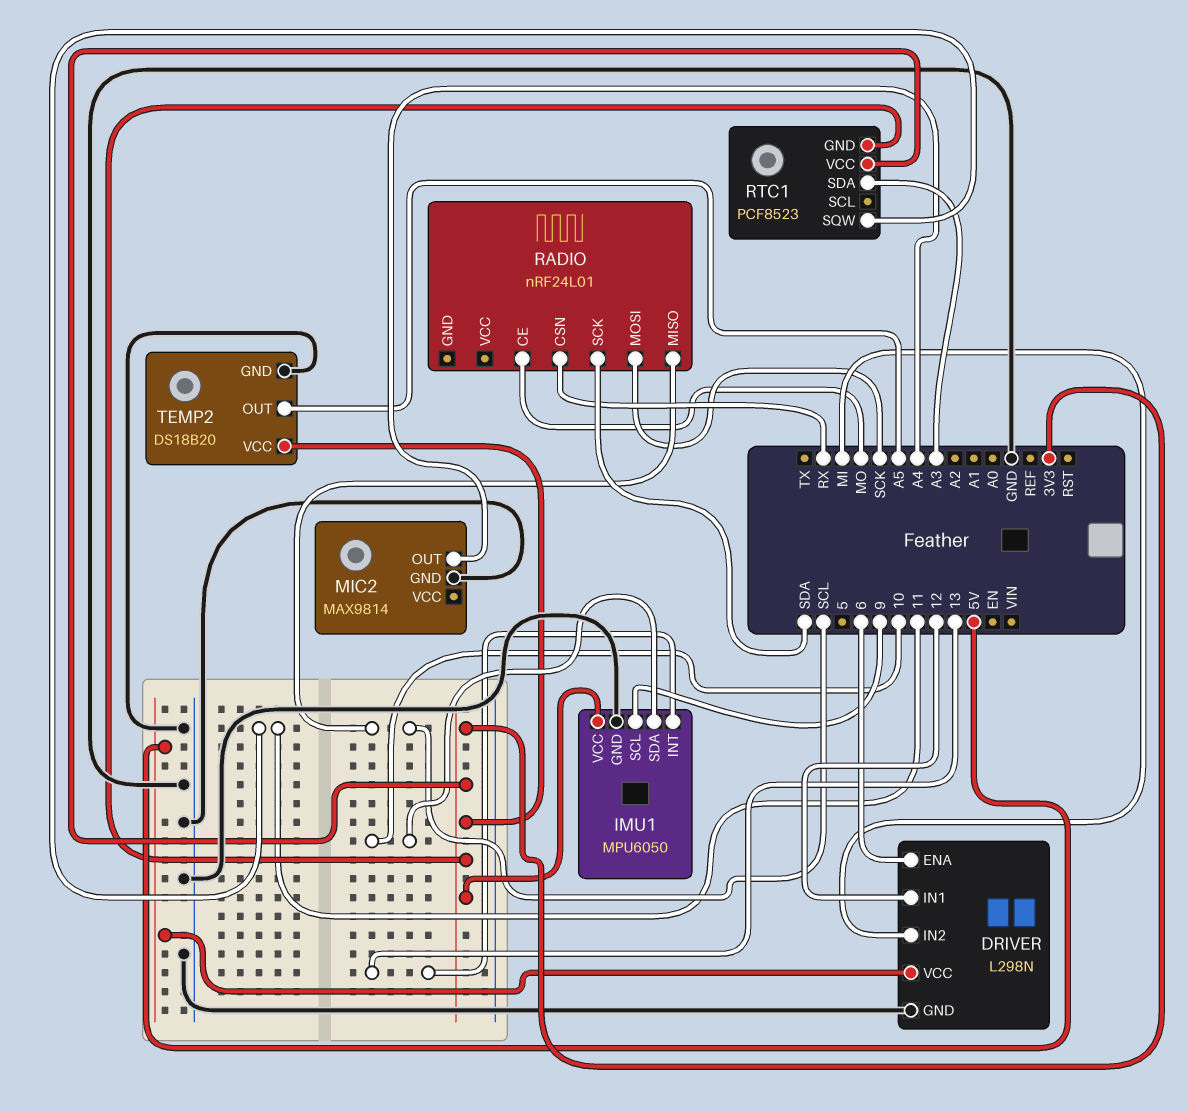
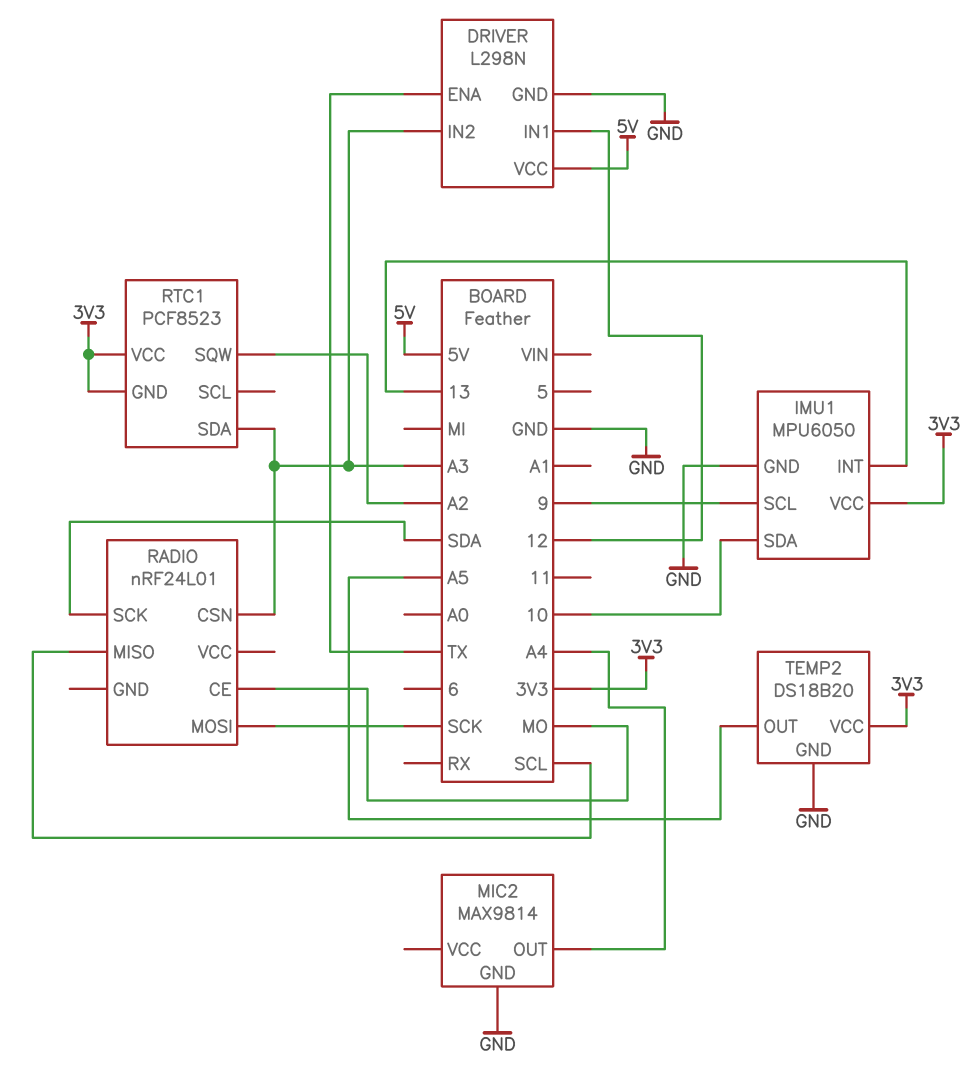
DRIVER pin ENA: 6 -> TX
DRIVER pin IN2: MI -> A3
RADIO pin CSN: RX -> A3
RTC1 pin SQW: 11 -> A2

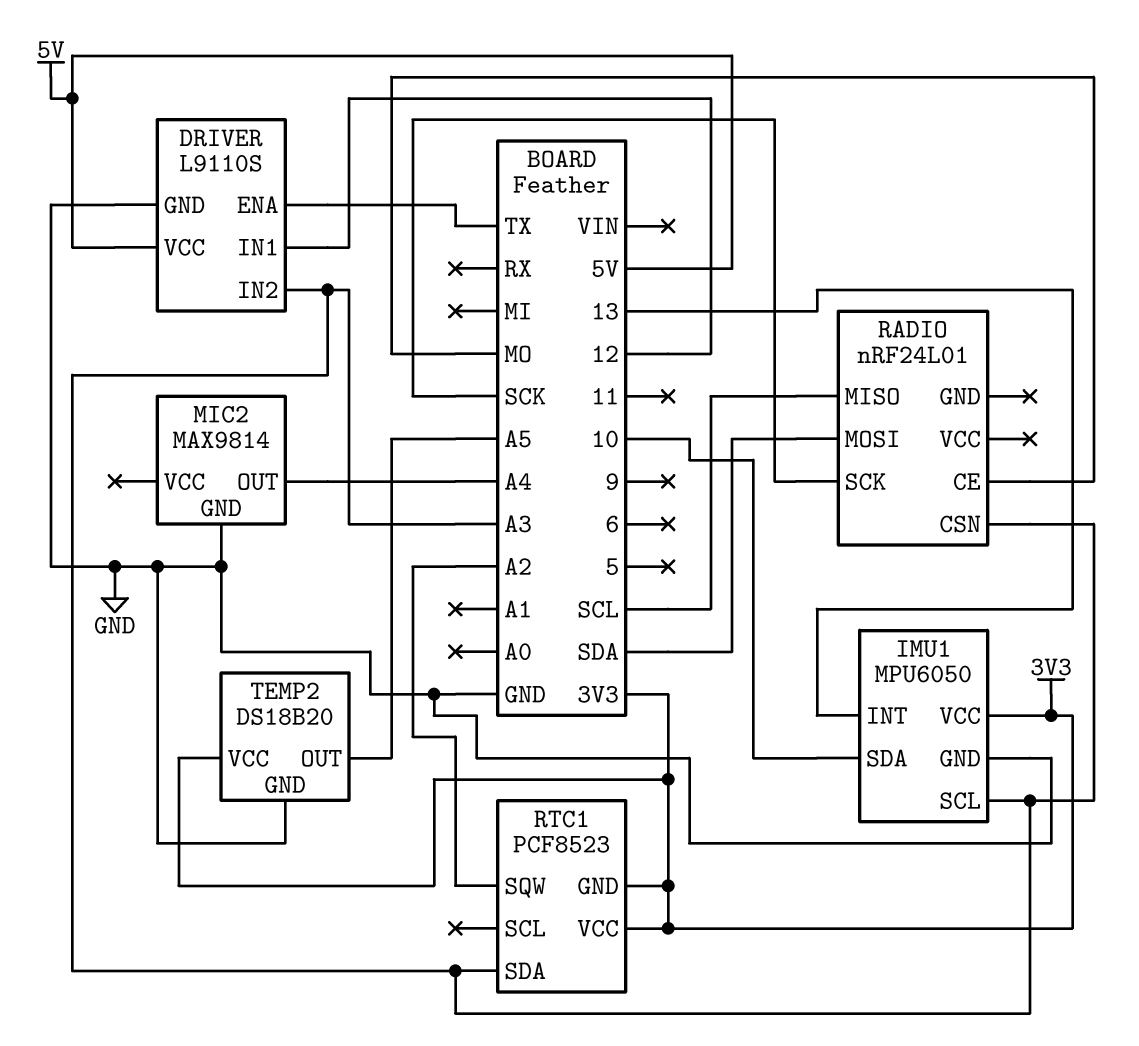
DRIVER: L298N -> L9110S
IMU1 pin SCL: 9 -> A3
RADIO pin MOSI: SCK -> SDA
RADIO pin SCK: SDA -> SCK

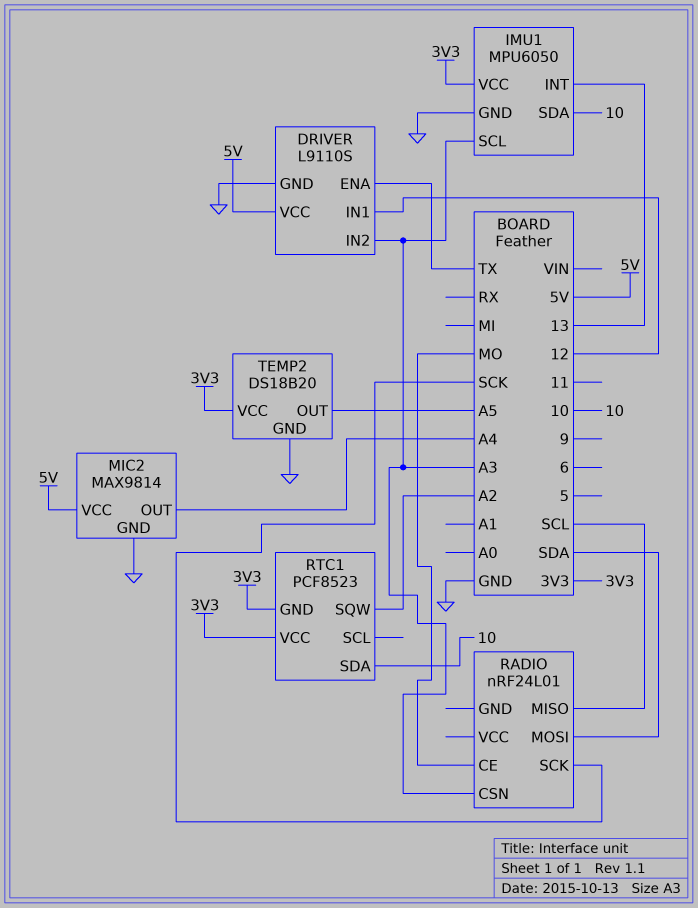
MIC2 pin VCC: none -> 5V
RTC1 pin SDA: A3 -> 10

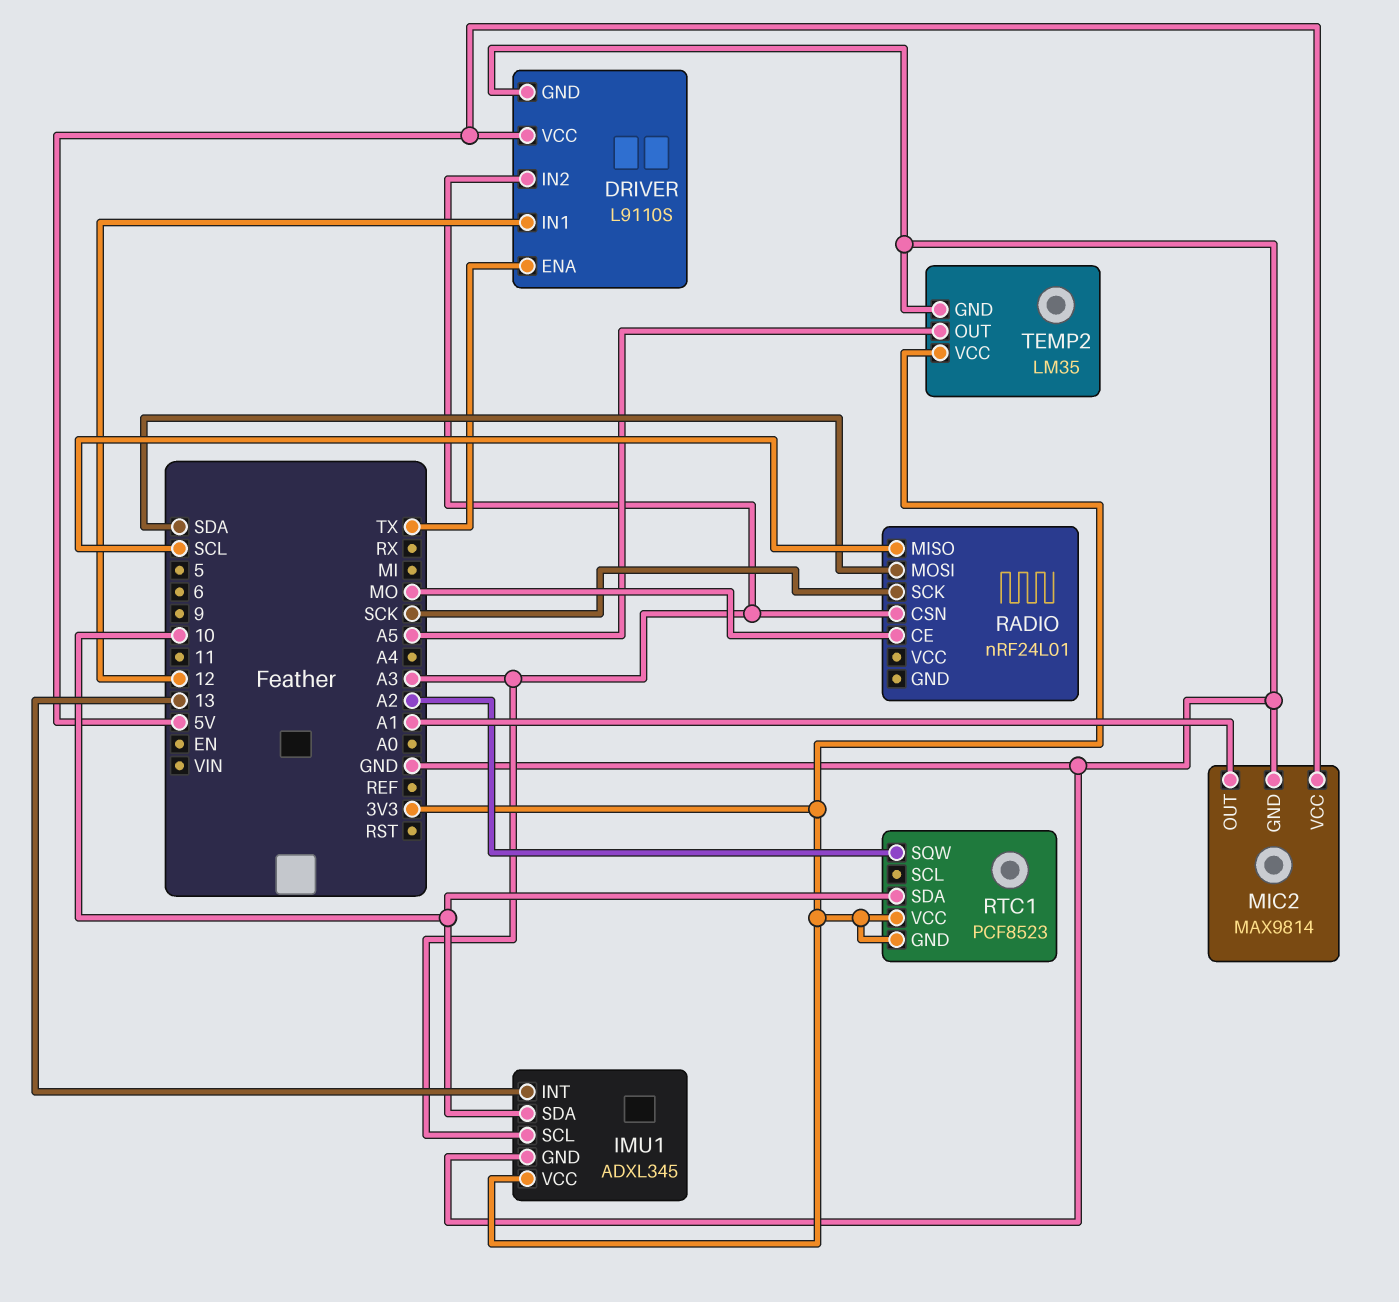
IMU1: MPU6050 -> ADXL345
MIC2 pin OUT: A4 -> A1
TEMP2: DS18B20 -> LM35

